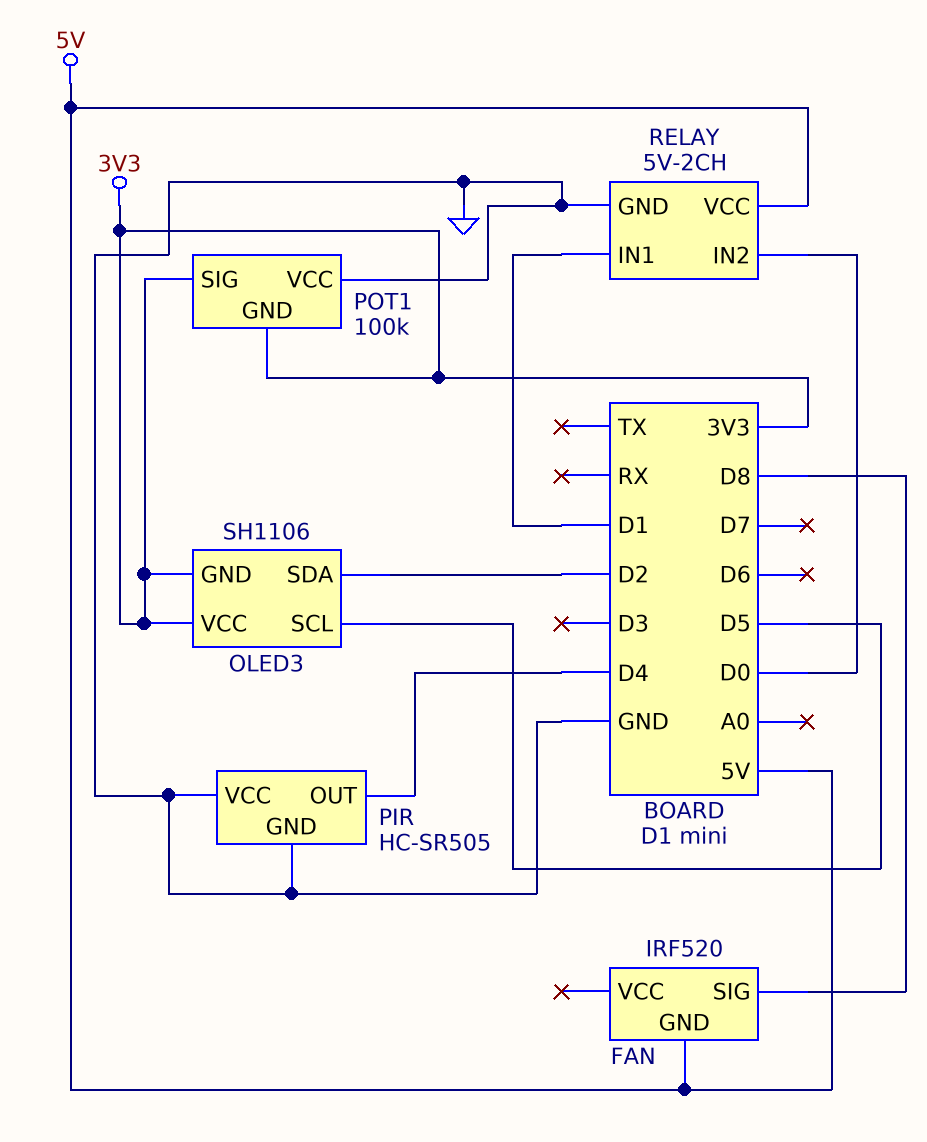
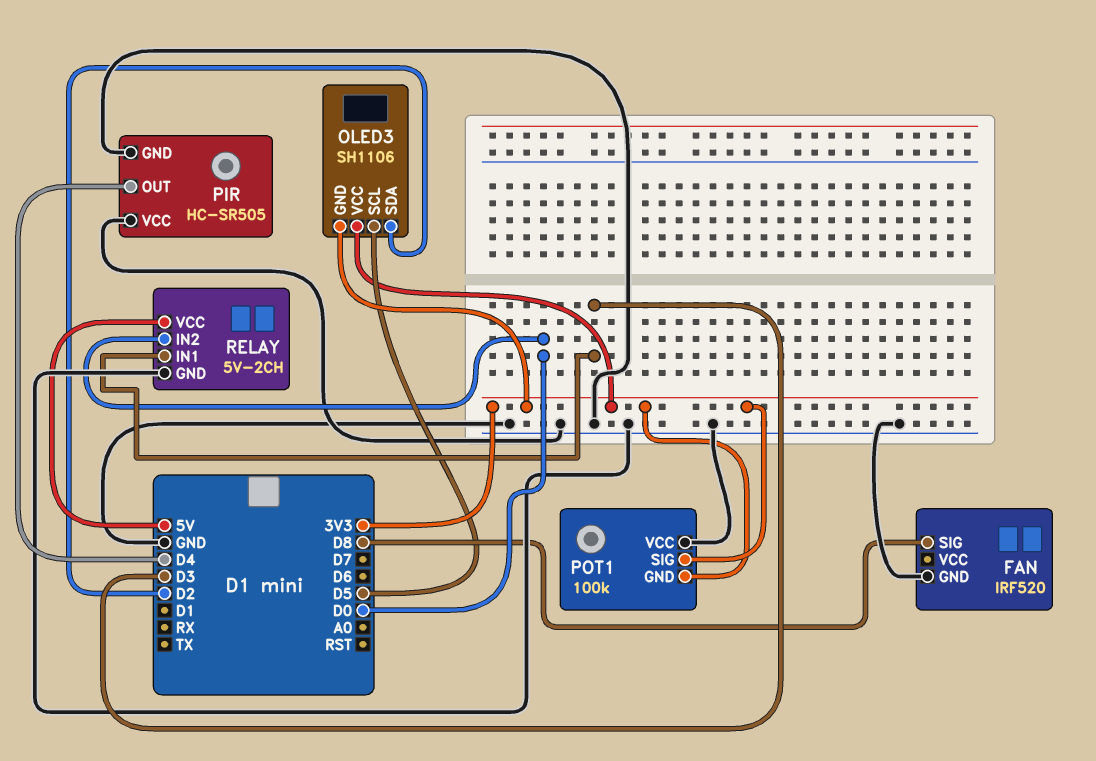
FAN pin GND: 5V -> GND
RELAY pin IN1: D1 -> D3

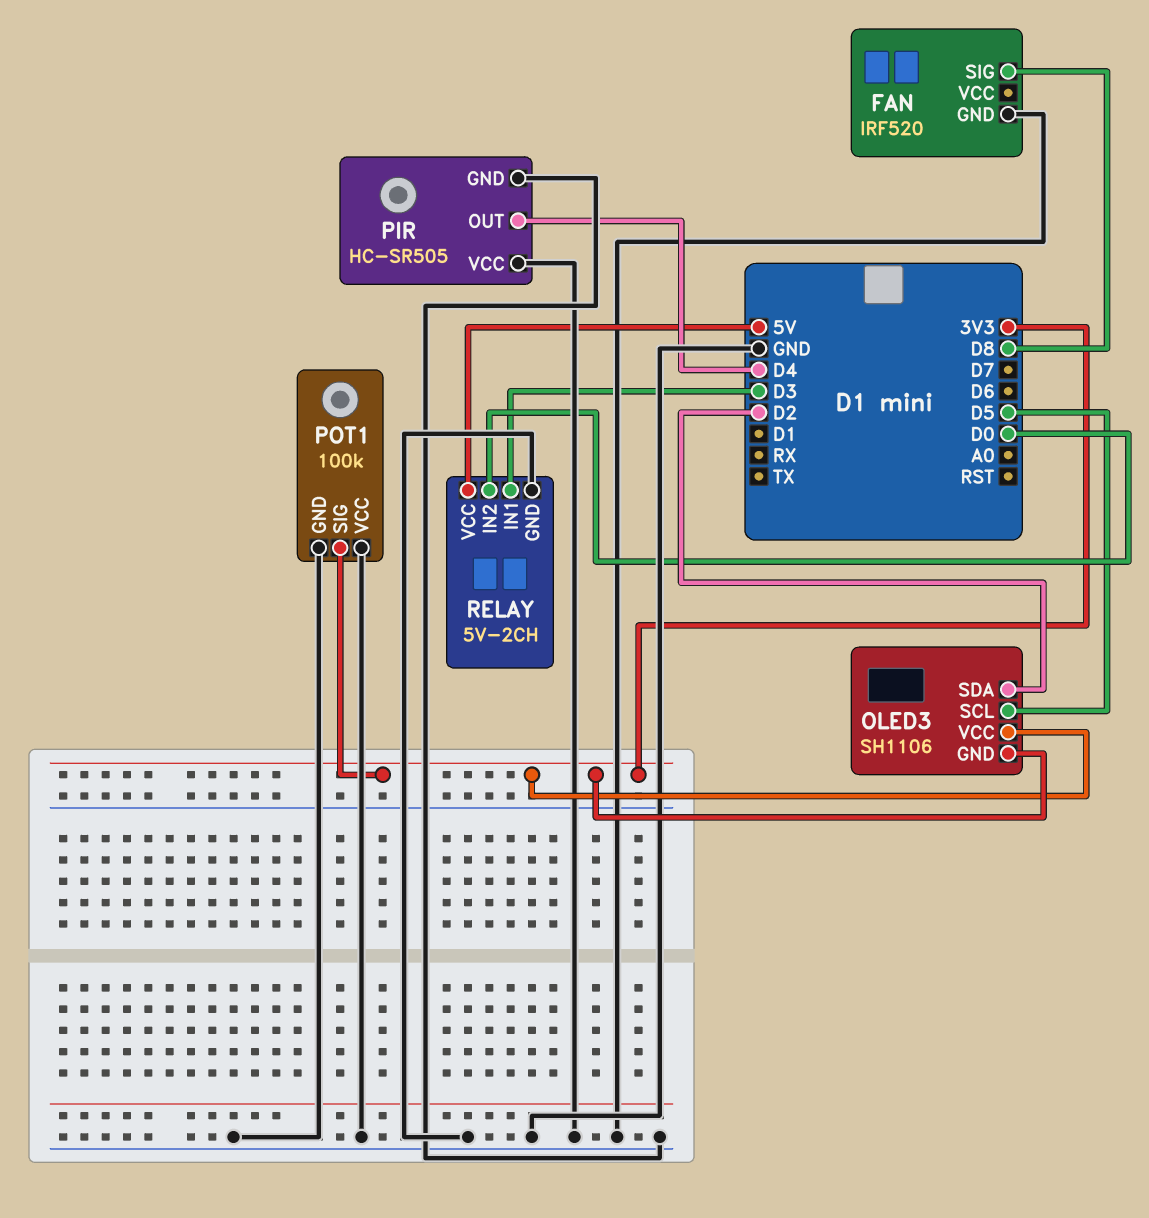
POT1 pin GND: 3V3 -> GND

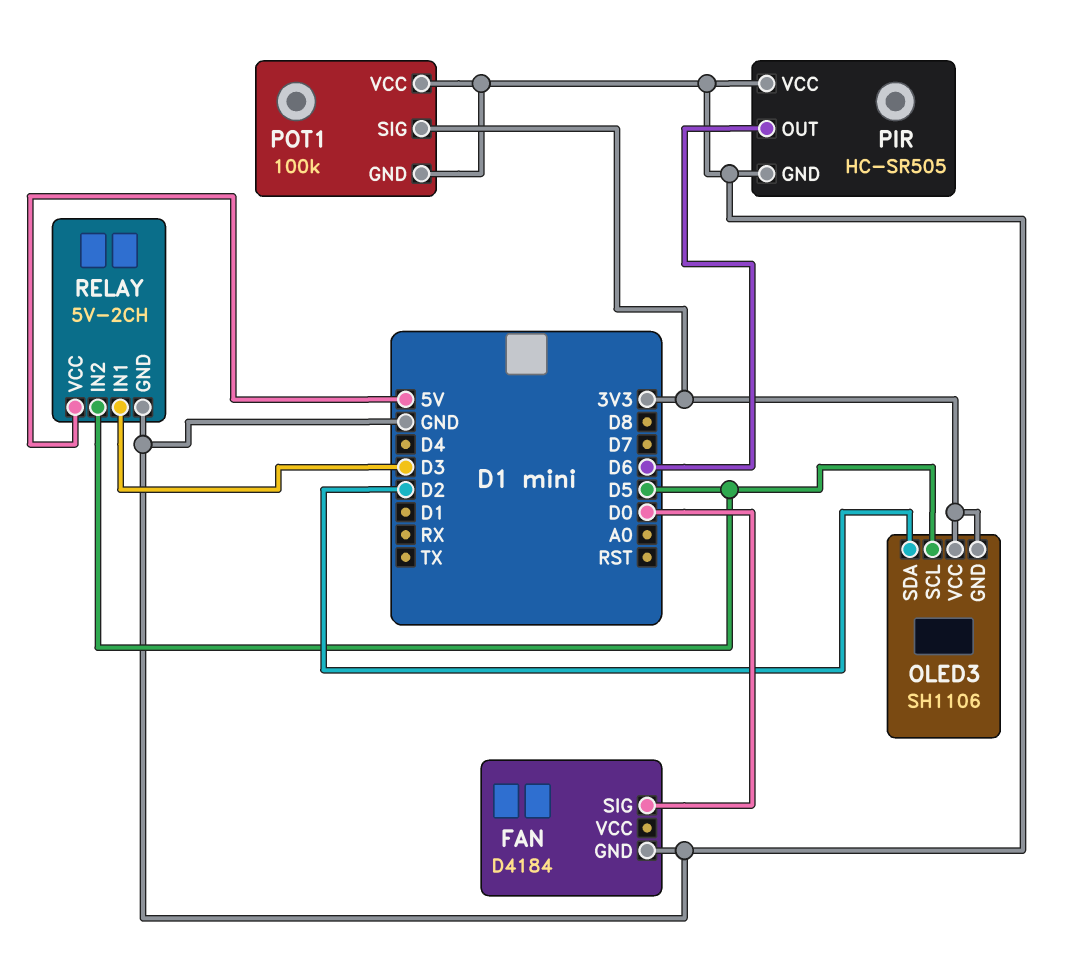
FAN: IRF520 -> D4184
FAN pin SIG: D8 -> D0
PIR pin OUT: D4 -> D6
RELAY pin IN2: D0 -> D5

